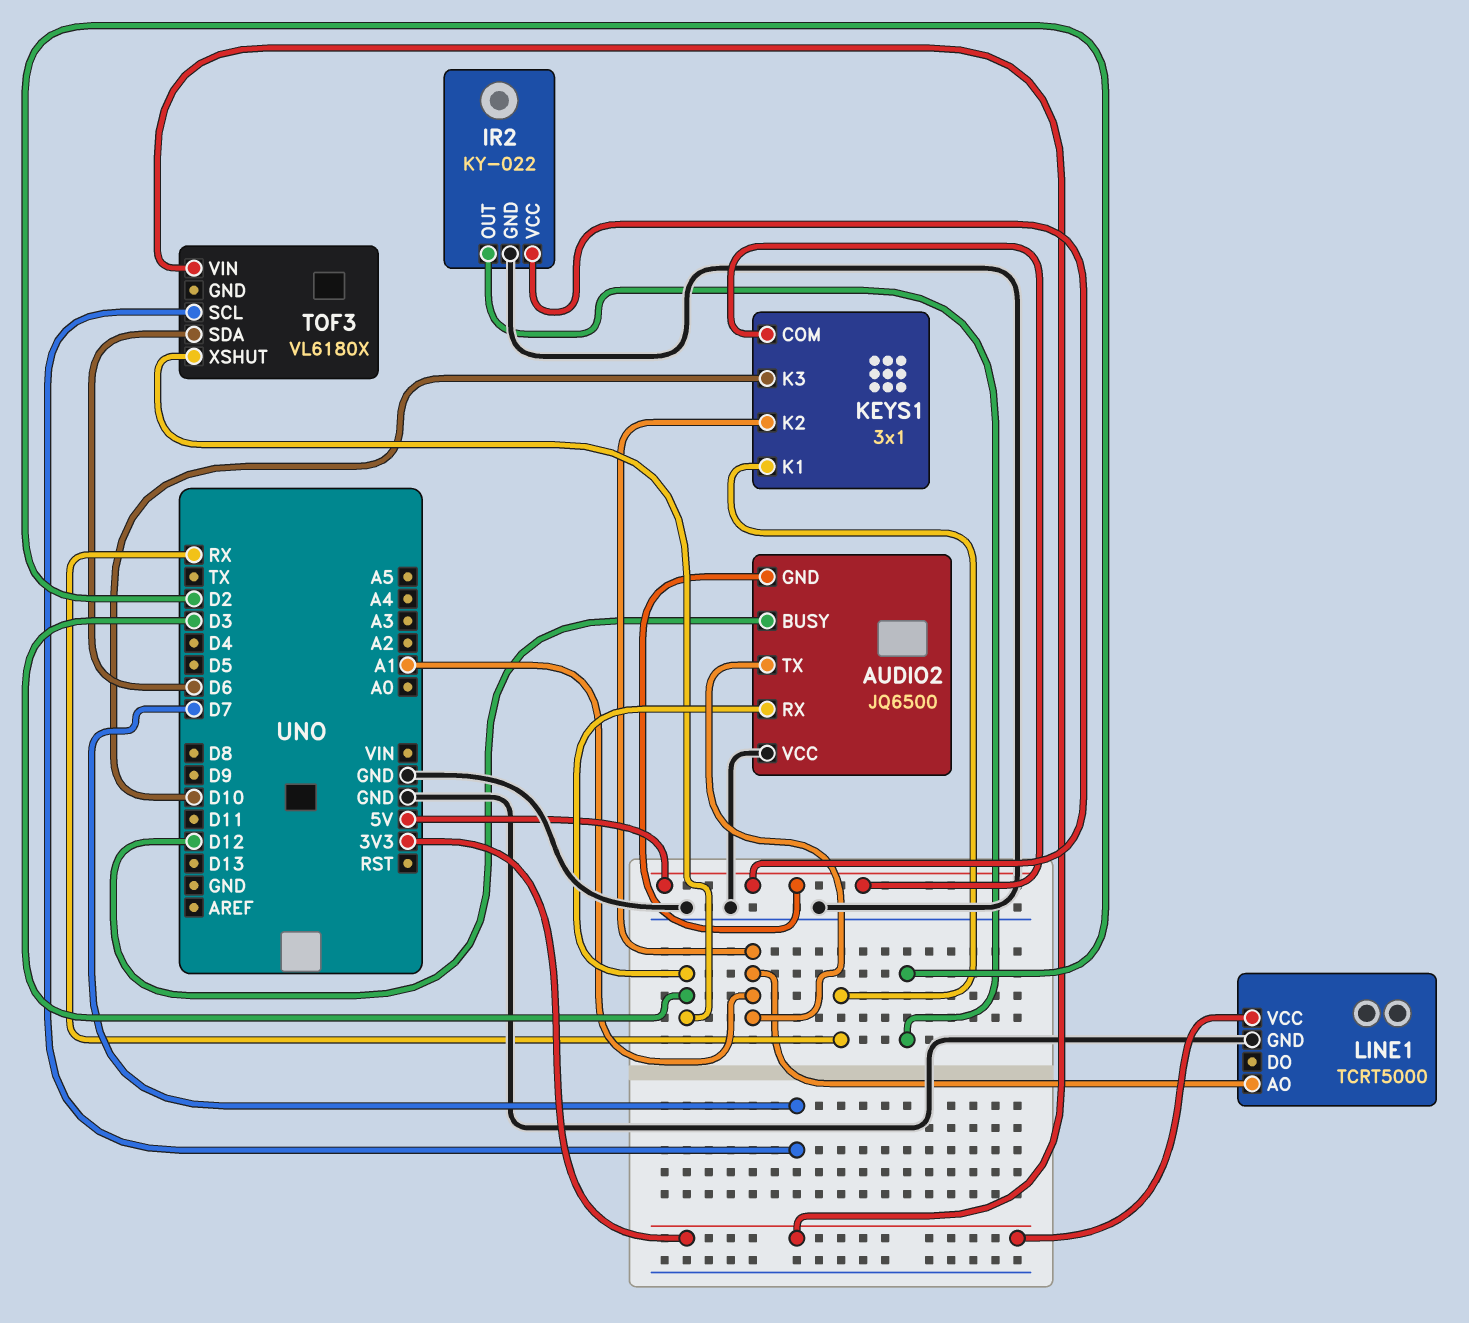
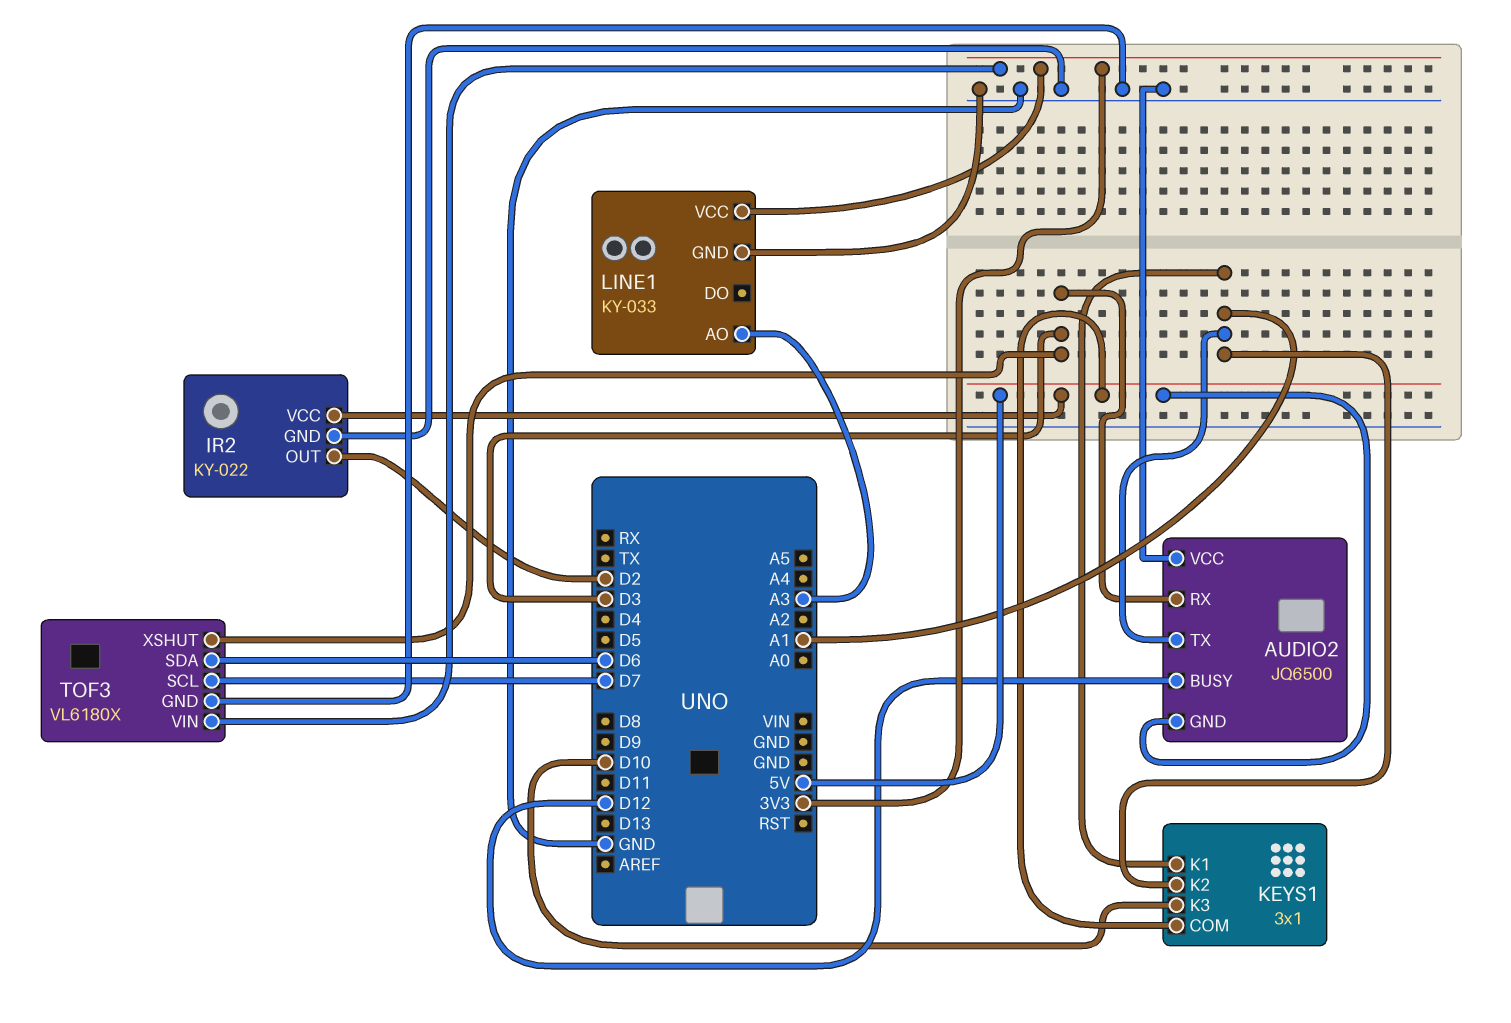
KEYS1 pin K1: RX -> A1
LINE1: TCRT5000 -> KY-033
LINE1 pin AO: A1 -> A3
TOF3 pin GND: none -> GND

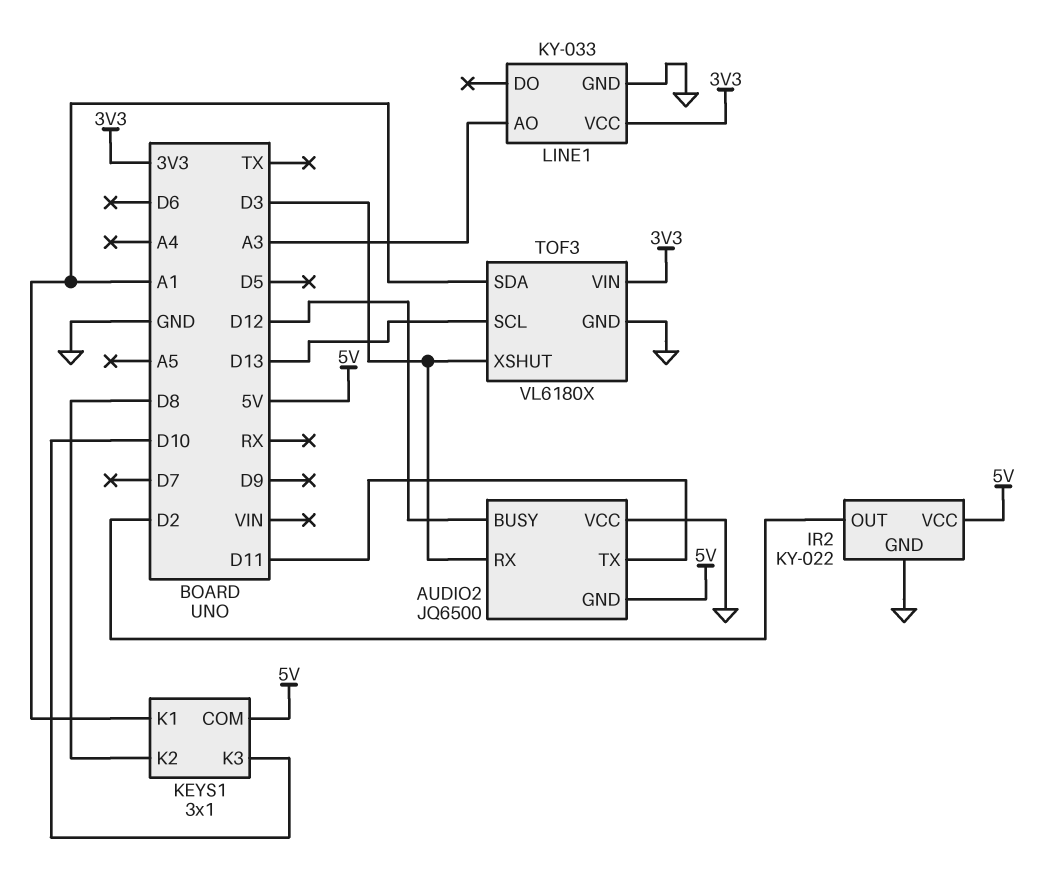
AUDIO2 pin TX: A1 -> D11
KEYS1 pin K2: A1 -> D8
TOF3 pin SCL: D7 -> D13
TOF3 pin SDA: D6 -> A1

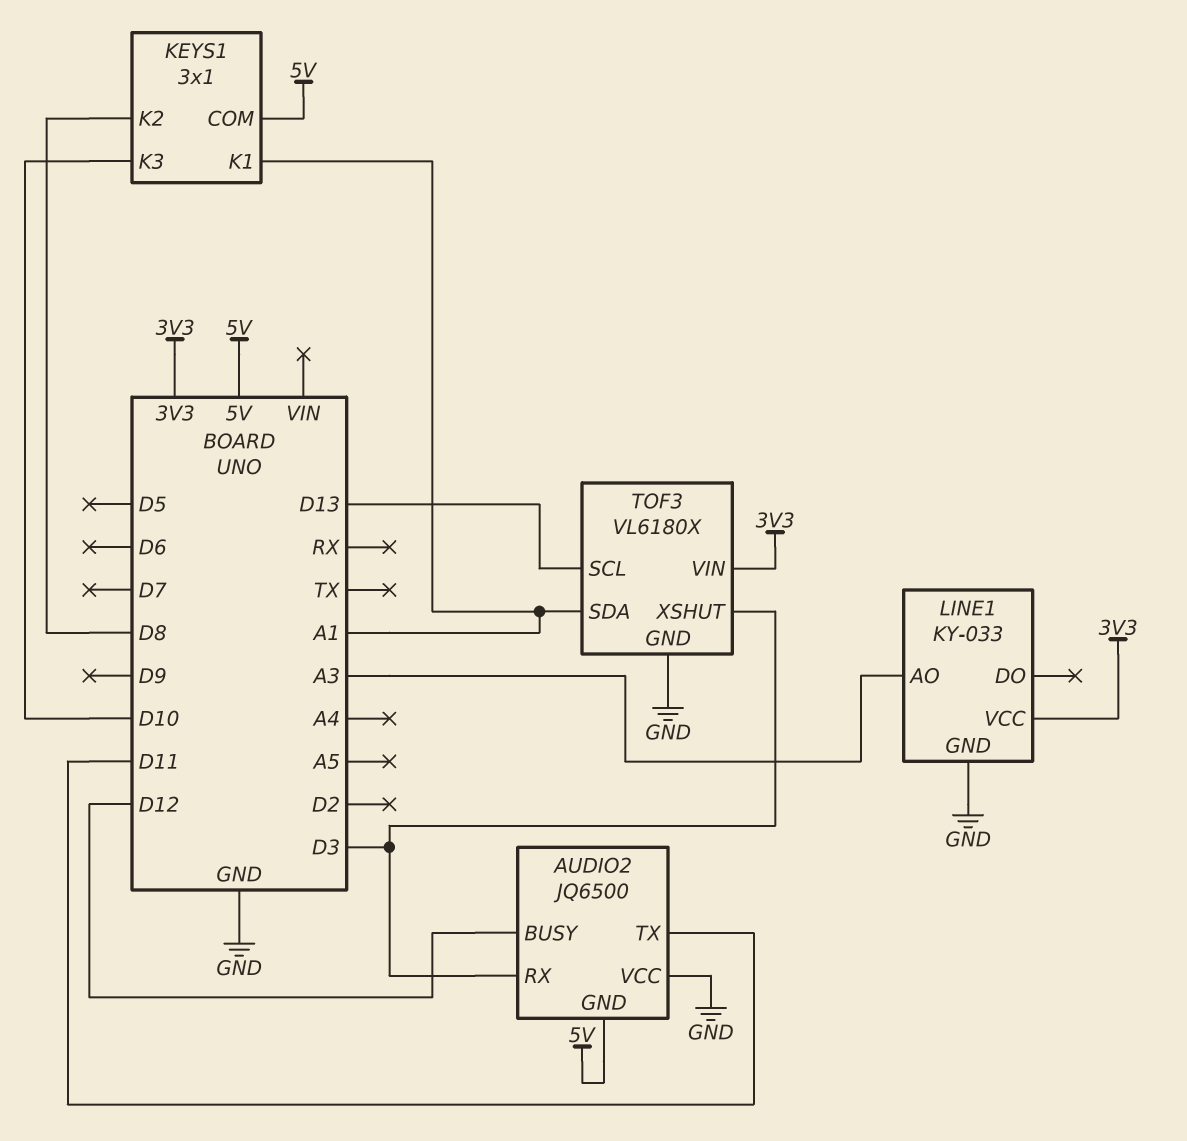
IR2: KY-022 -> none
IR2 pin GND: GND -> none
IR2 pin OUT: D2 -> none
IR2 pin VCC: 5V -> none

